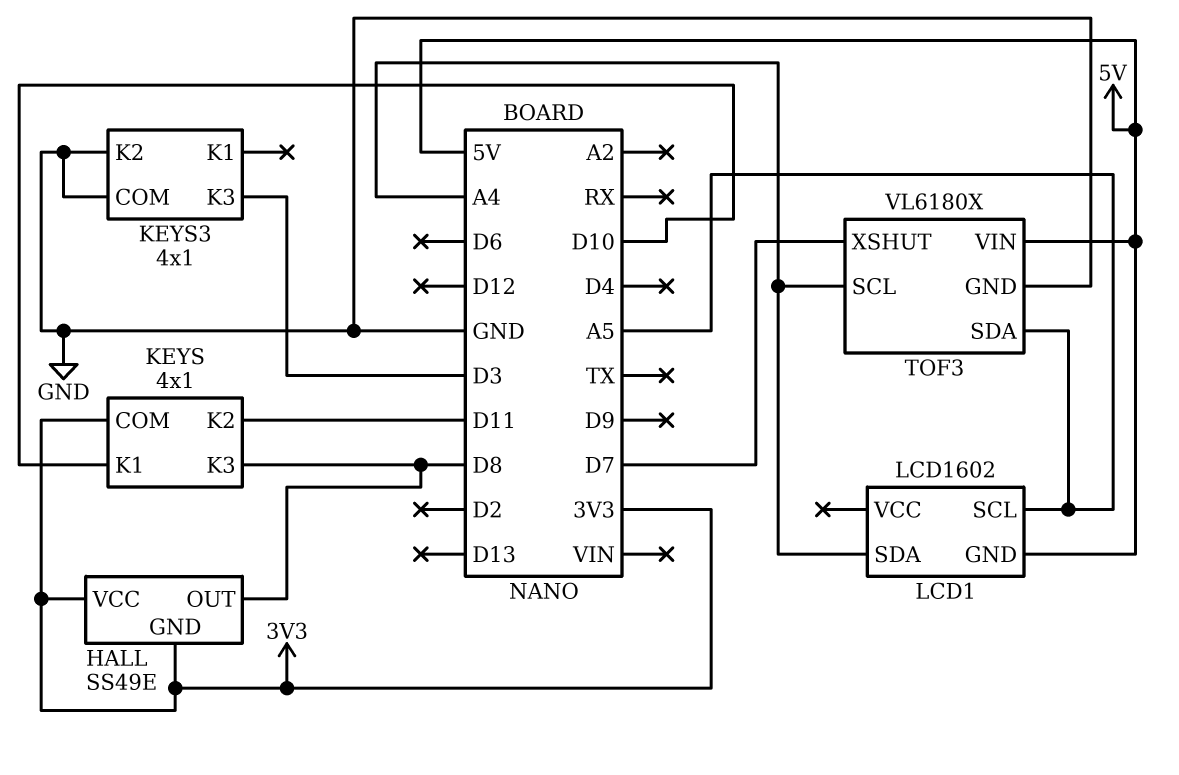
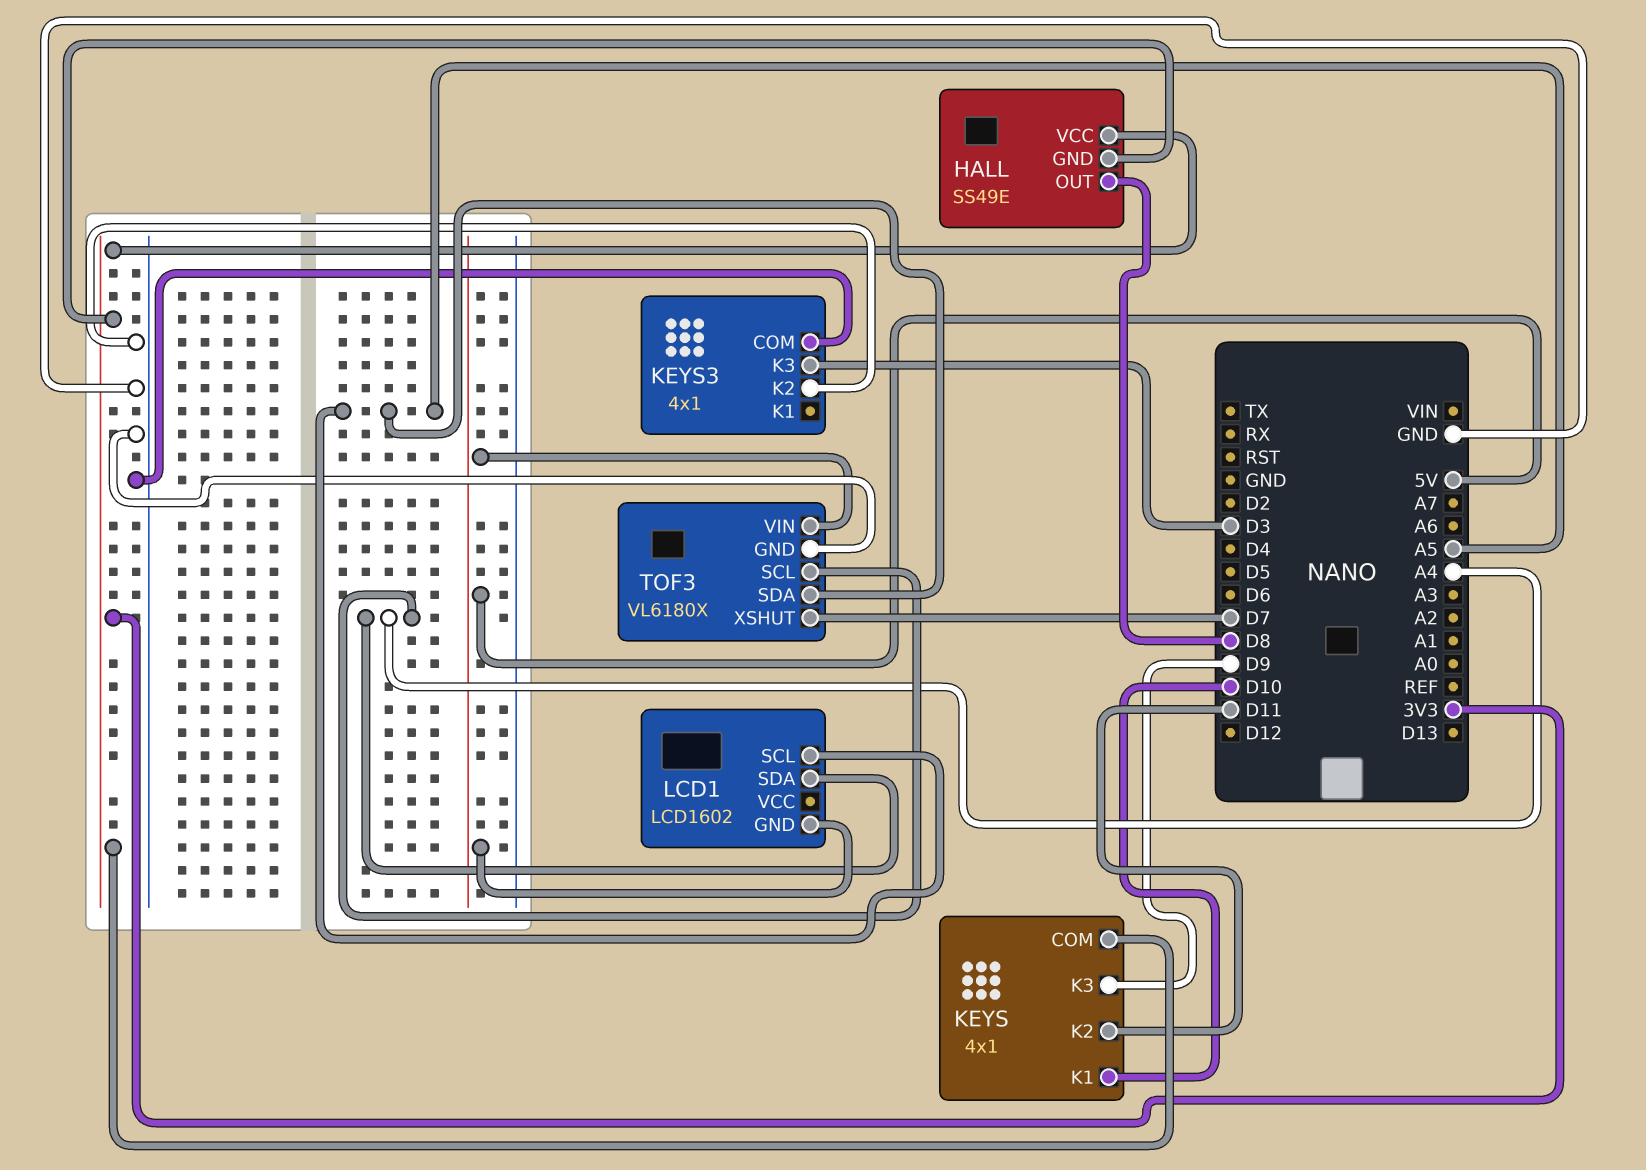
KEYS pin K3: D8 -> D9

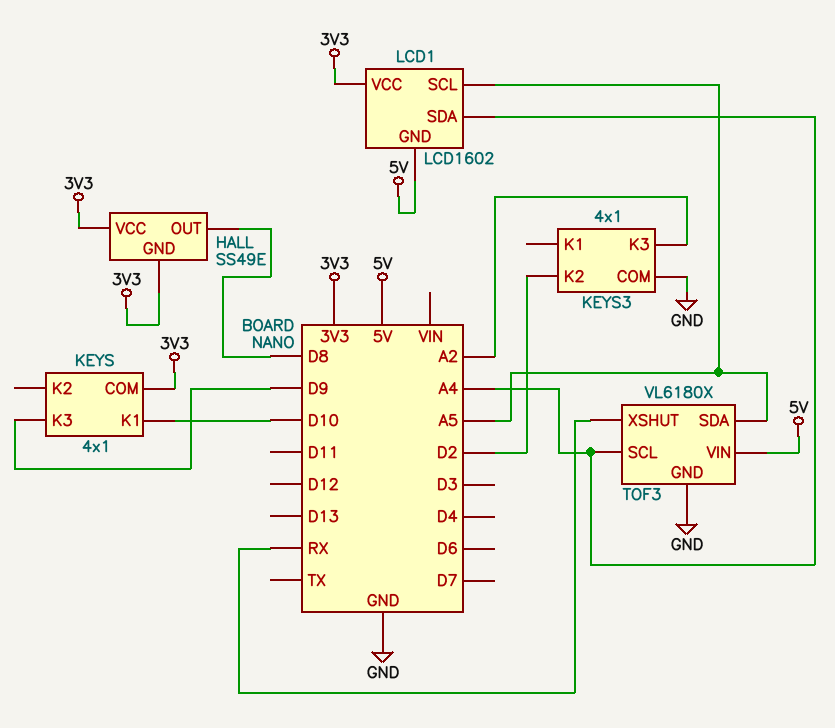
KEYS pin K2: D11 -> none
KEYS3 pin K2: GND -> D2
KEYS3 pin K3: D3 -> A2
LCD1 pin VCC: none -> 3V3
TOF3 pin XSHUT: D7 -> RX

